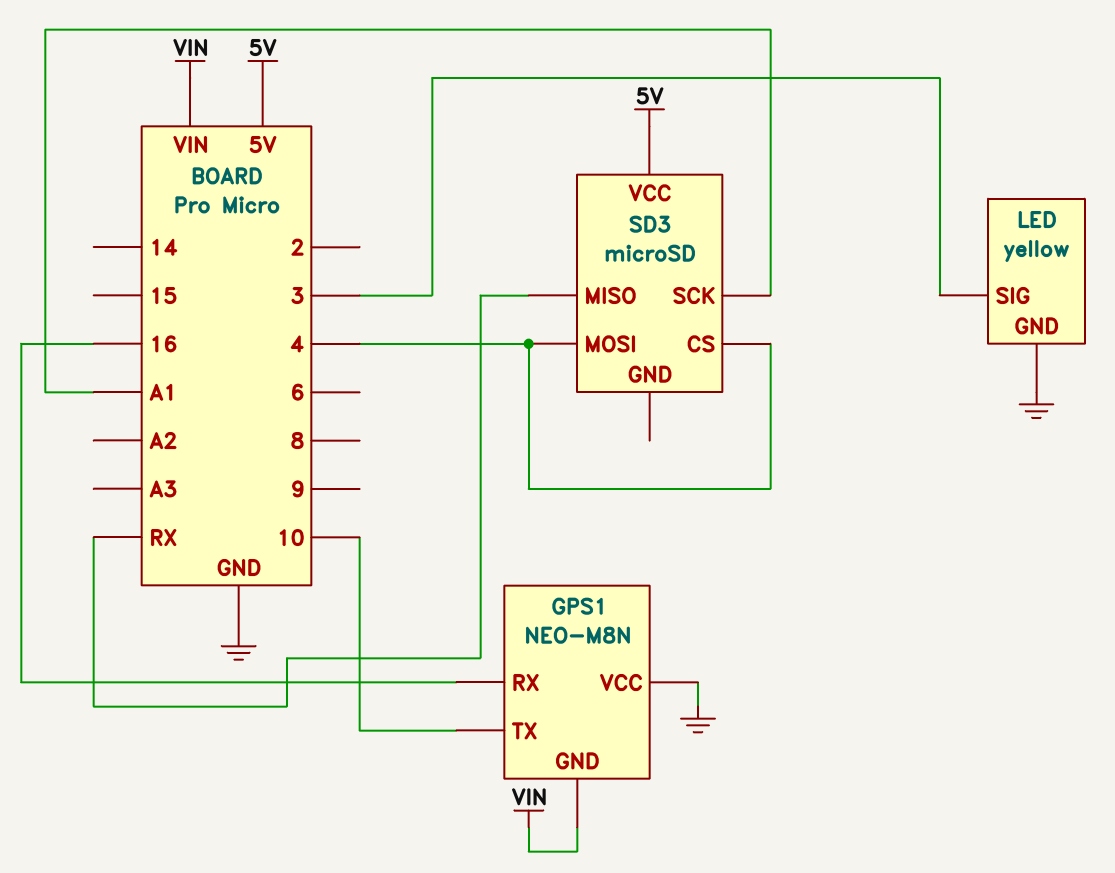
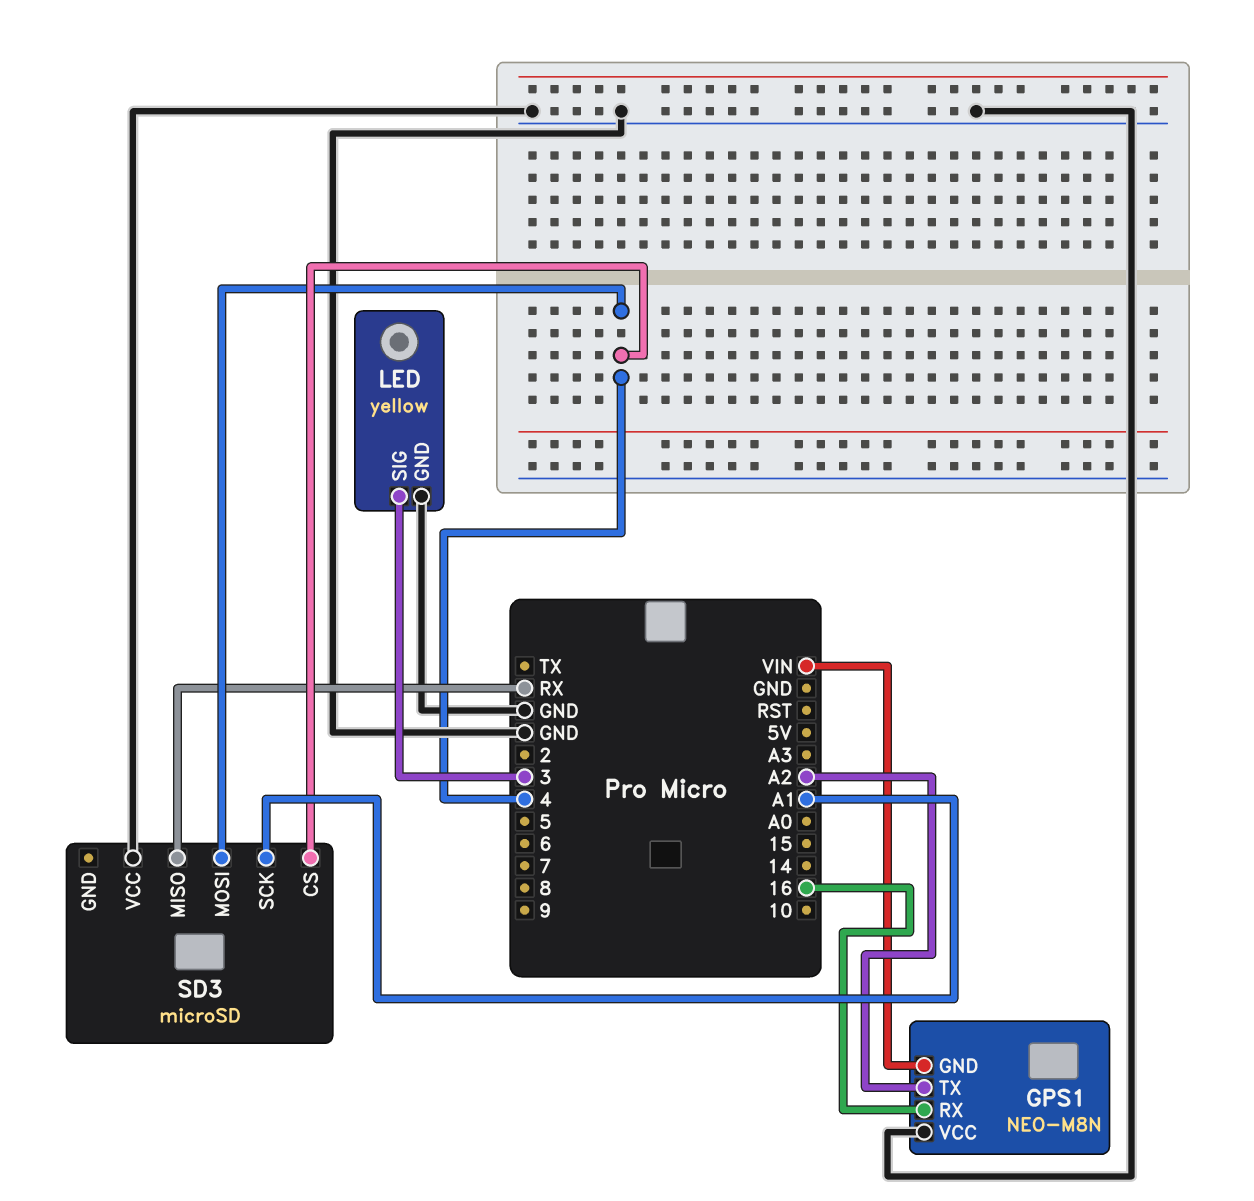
GPS1 pin TX: 10 -> A2
SD3 pin VCC: 5V -> GND

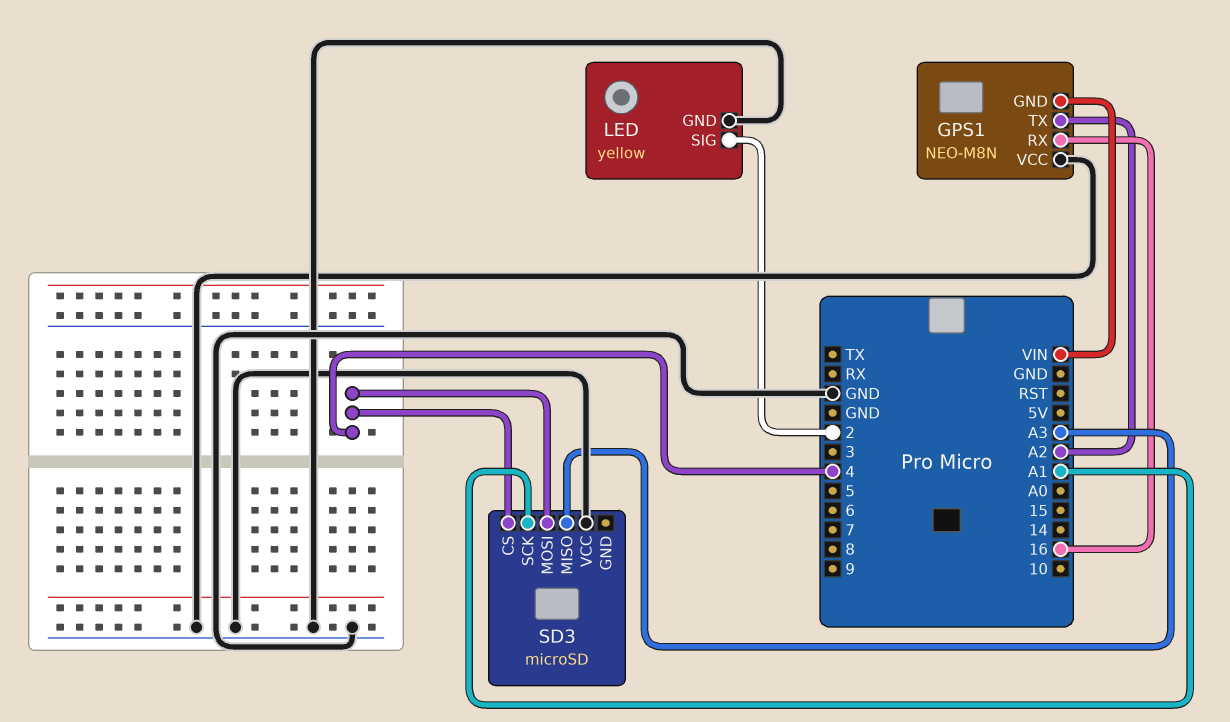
LED pin SIG: 3 -> 2
SD3 pin MISO: RX -> A3

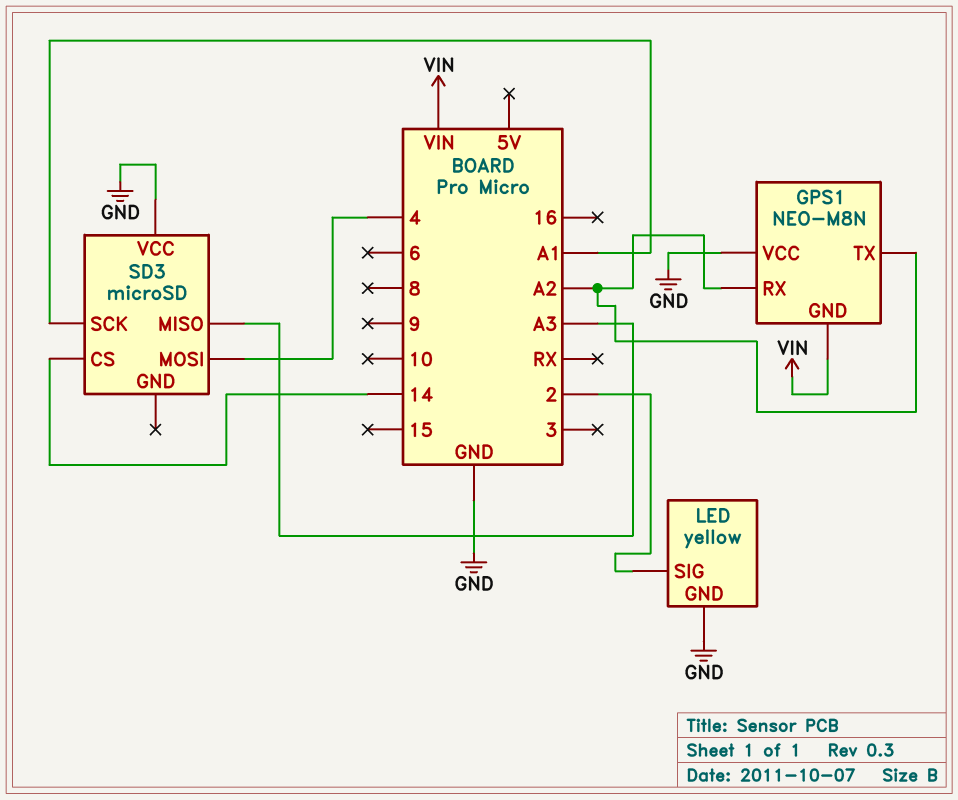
GPS1 pin RX: 16 -> A2
SD3 pin CS: 4 -> 14

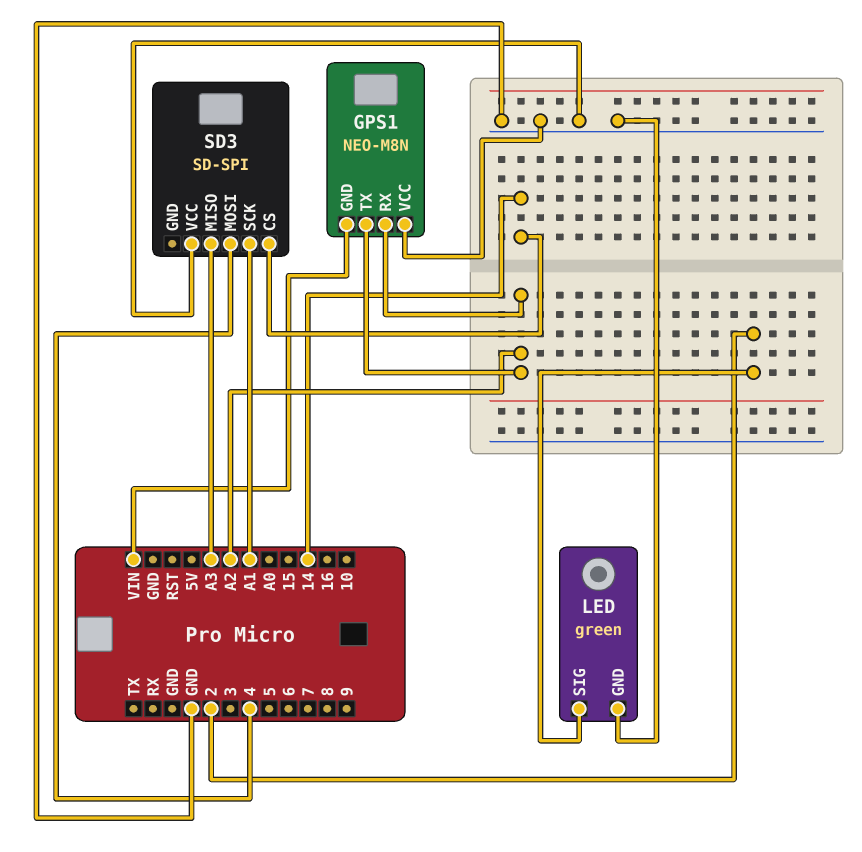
LED: yellow -> green
SD3: microSD -> SD-SPI

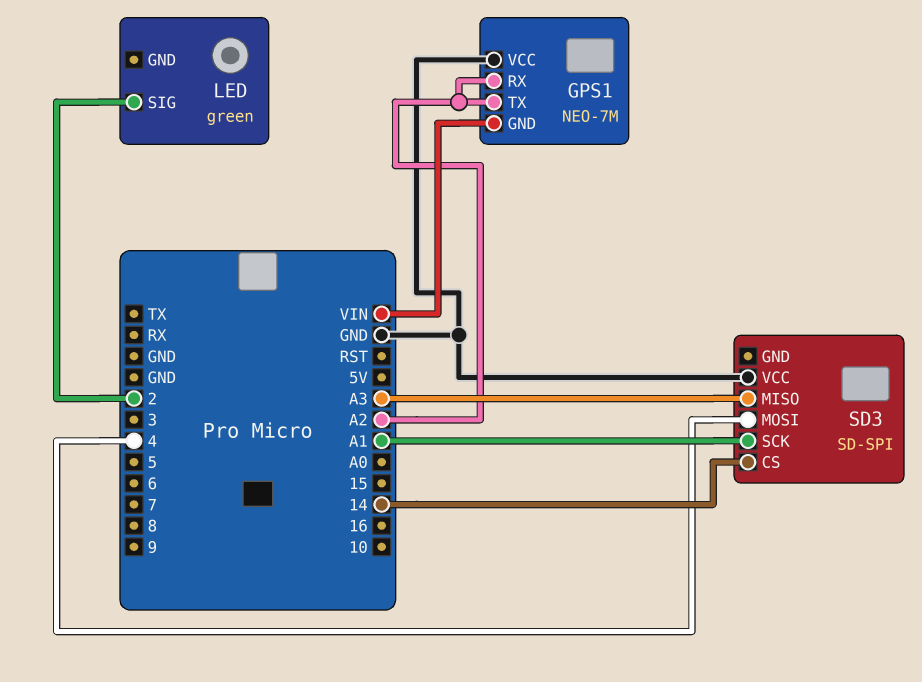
GPS1: NEO-M8N -> NEO-7M
LED pin GND: GND -> none

